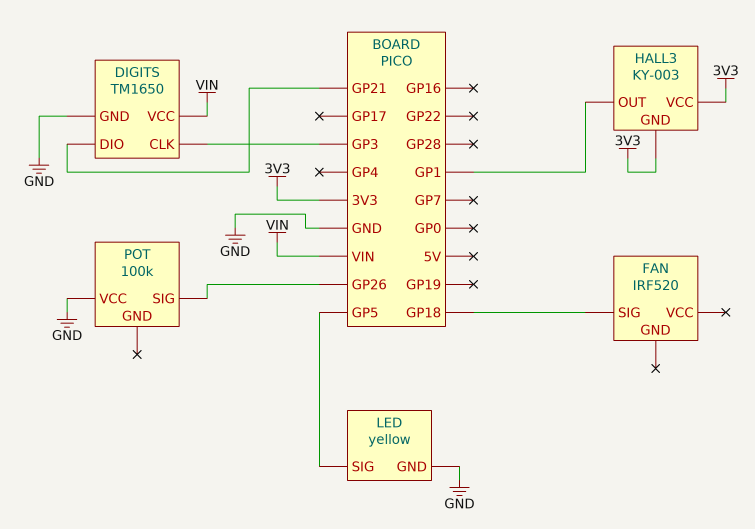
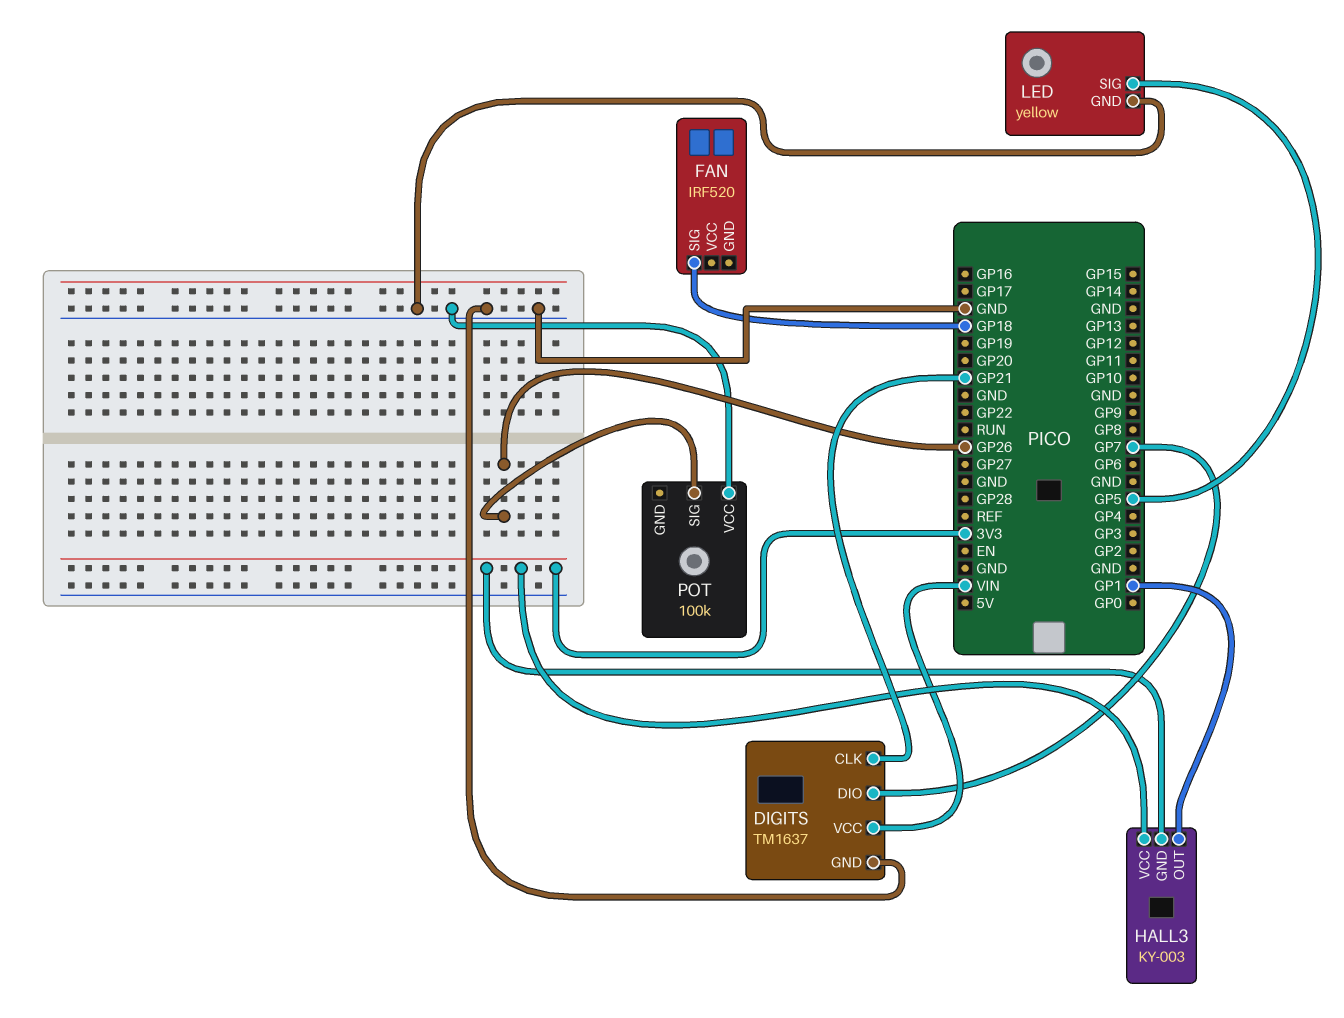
DIGITS: TM1650 -> TM1637
DIGITS pin CLK: GP3 -> GP21
DIGITS pin DIO: GP21 -> GP7

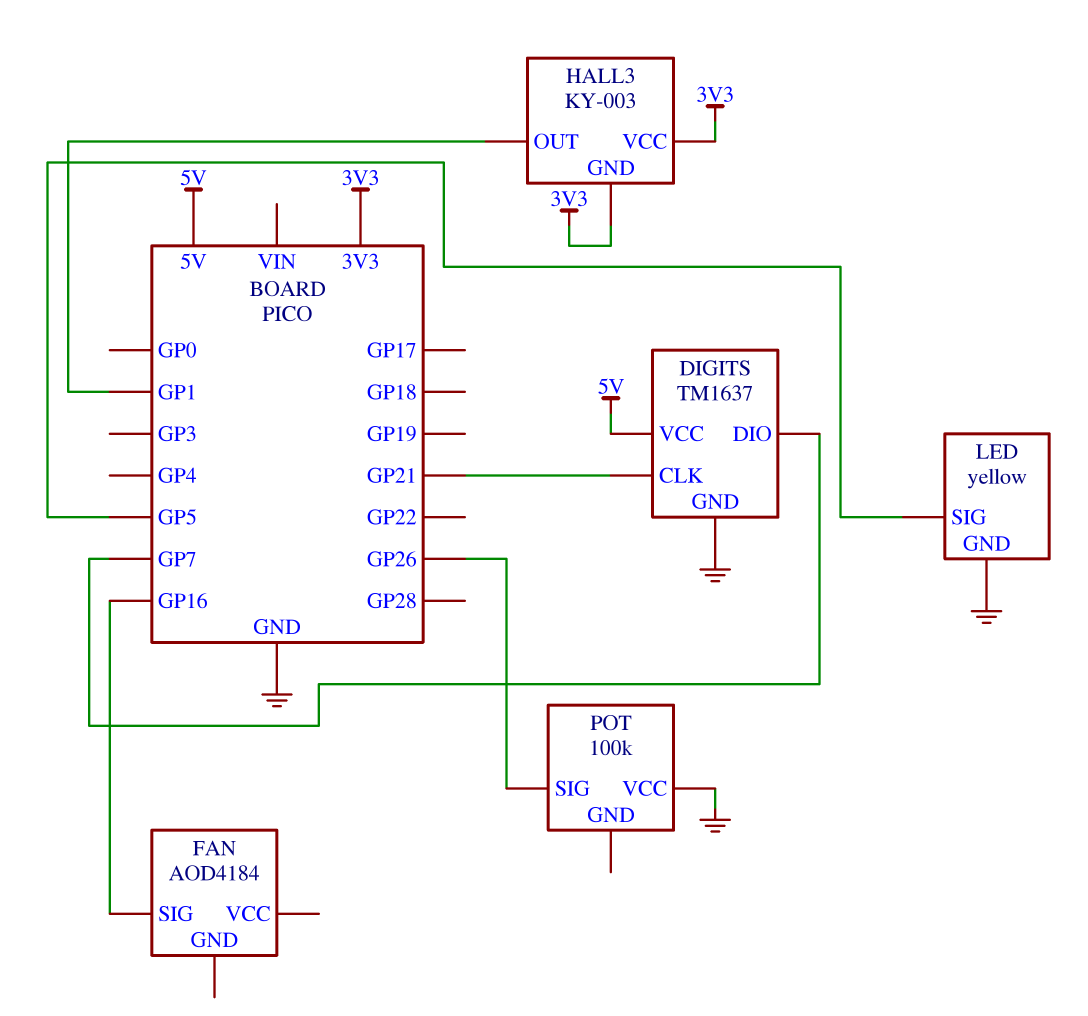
DIGITS pin VCC: VIN -> 5V
FAN: IRF520 -> AOD4184
FAN pin SIG: GP18 -> GP16

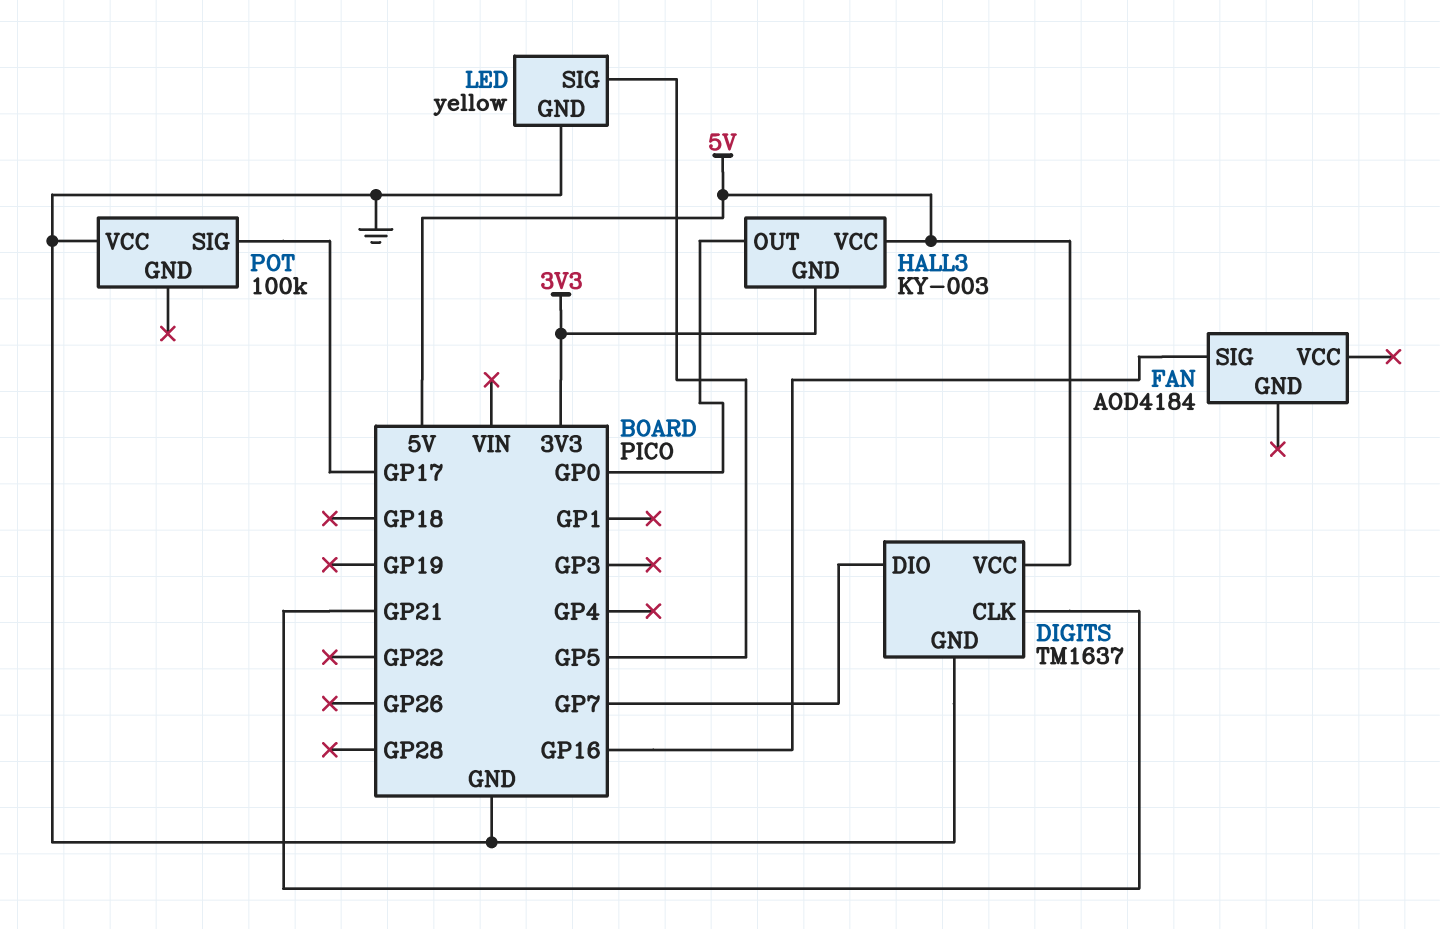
HALL3 pin OUT: GP1 -> GP0
HALL3 pin VCC: 3V3 -> 5V
POT pin SIG: GP26 -> GP17

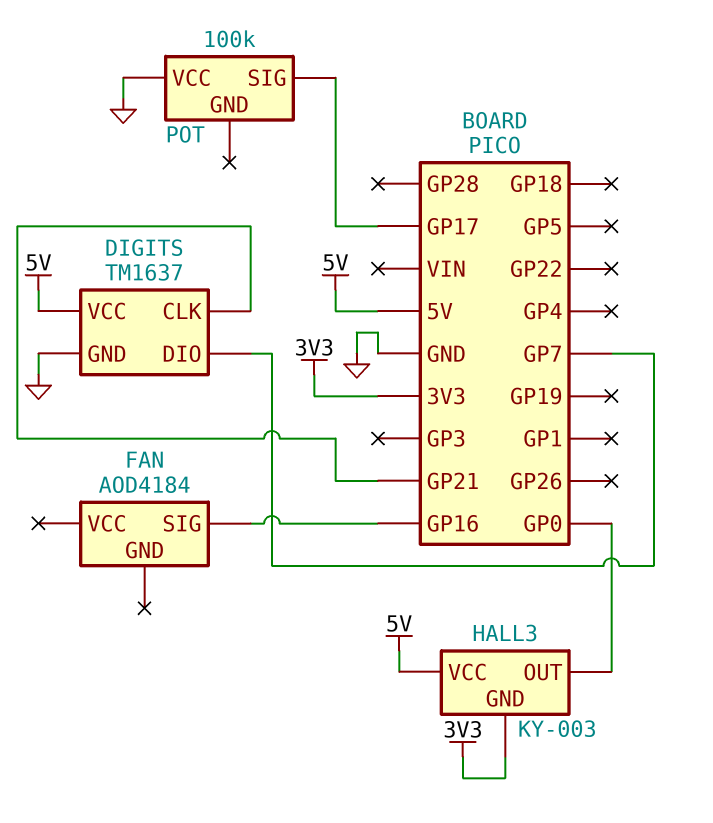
LED: yellow -> none
LED pin GND: GND -> none
LED pin SIG: GP5 -> none

